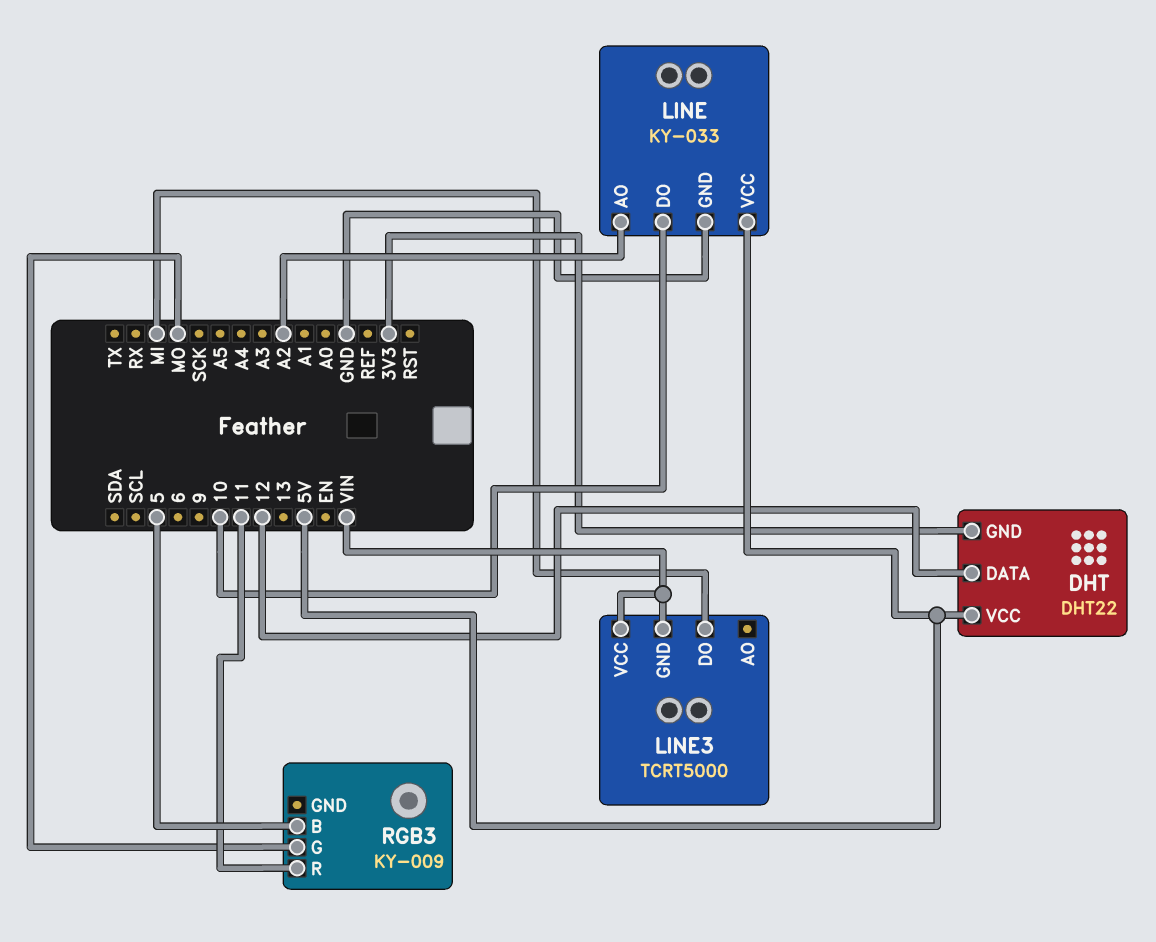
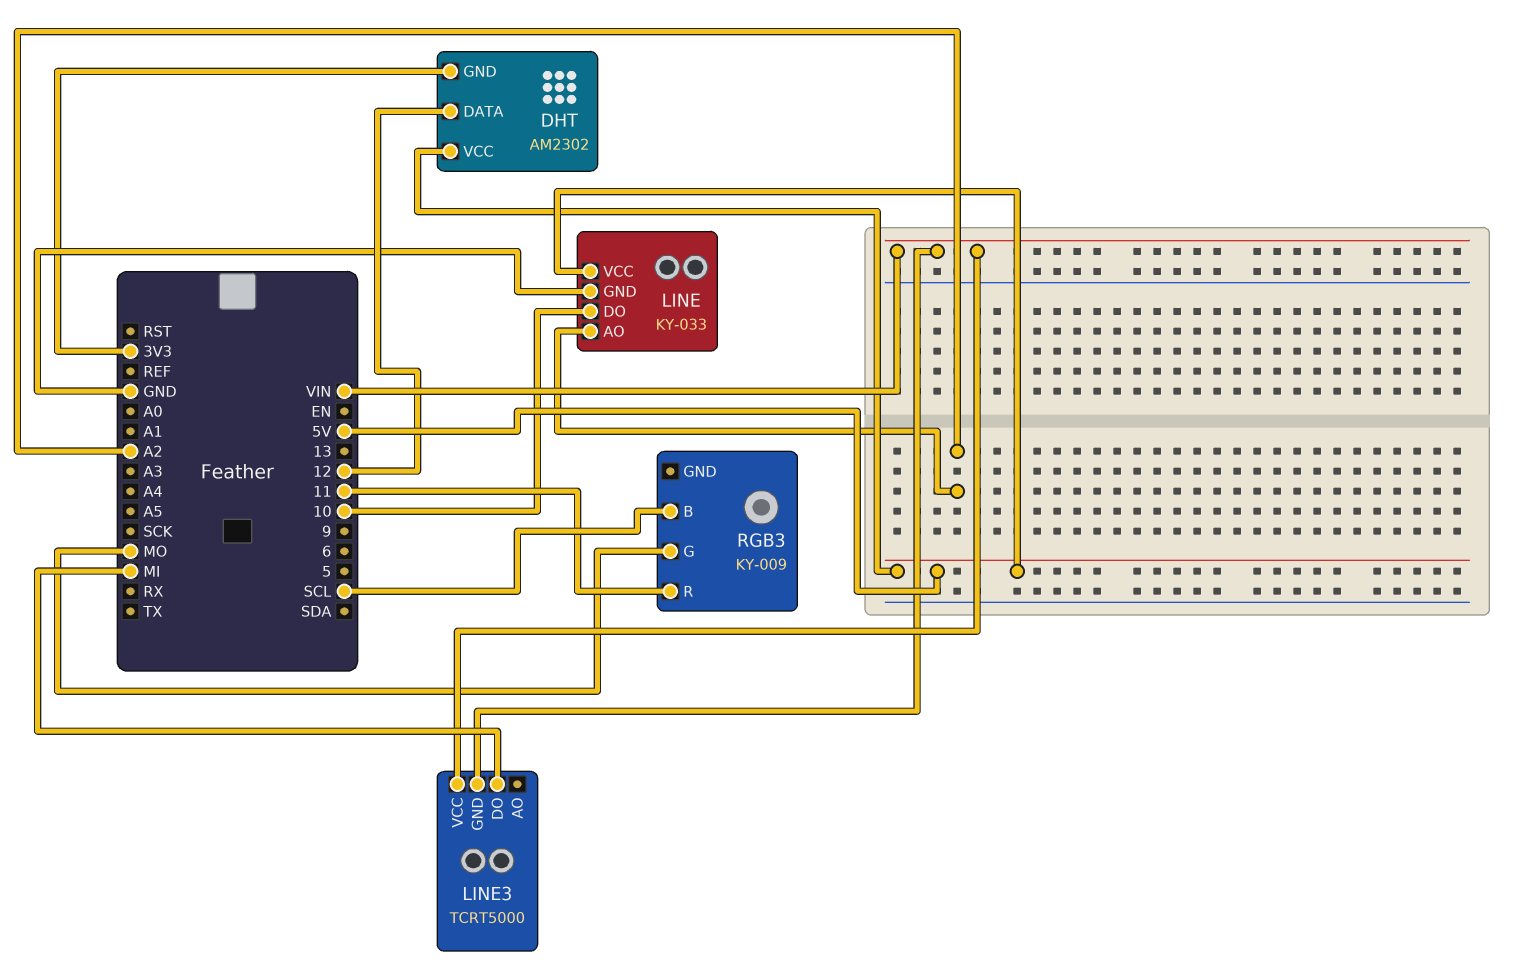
DHT: DHT22 -> AM2302
RGB3 pin B: 5 -> SCL

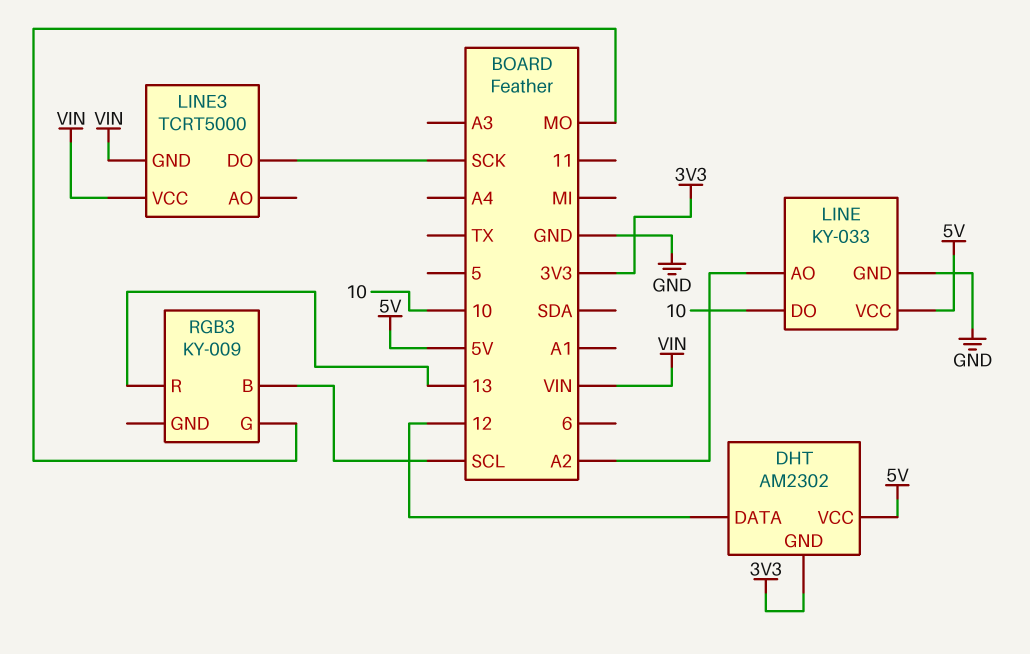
LINE3 pin DO: MI -> SCK
RGB3 pin R: 11 -> 13

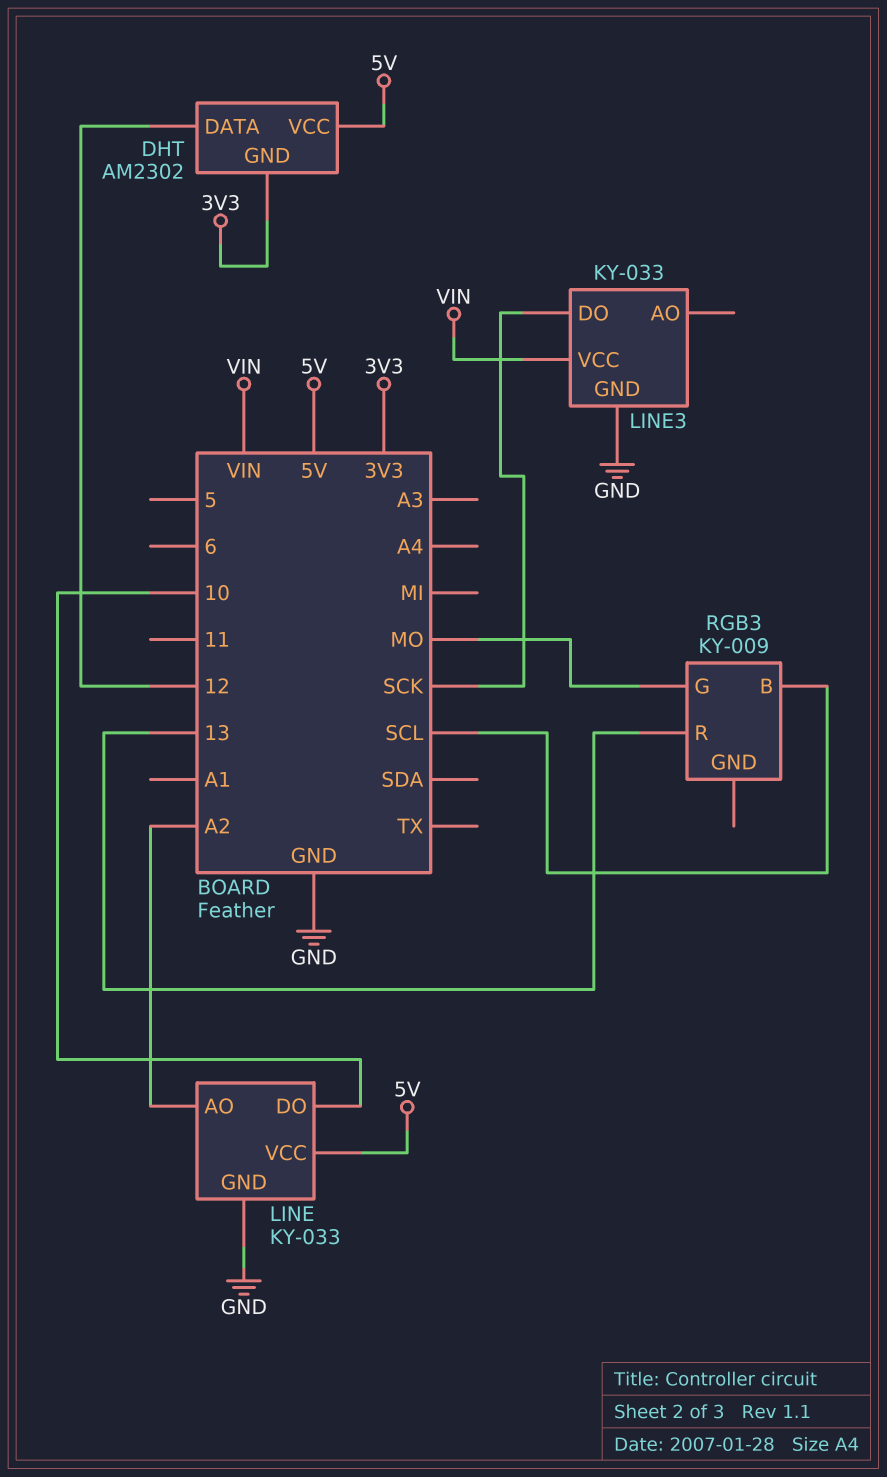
LINE3: TCRT5000 -> KY-033
LINE3 pin GND: VIN -> GND

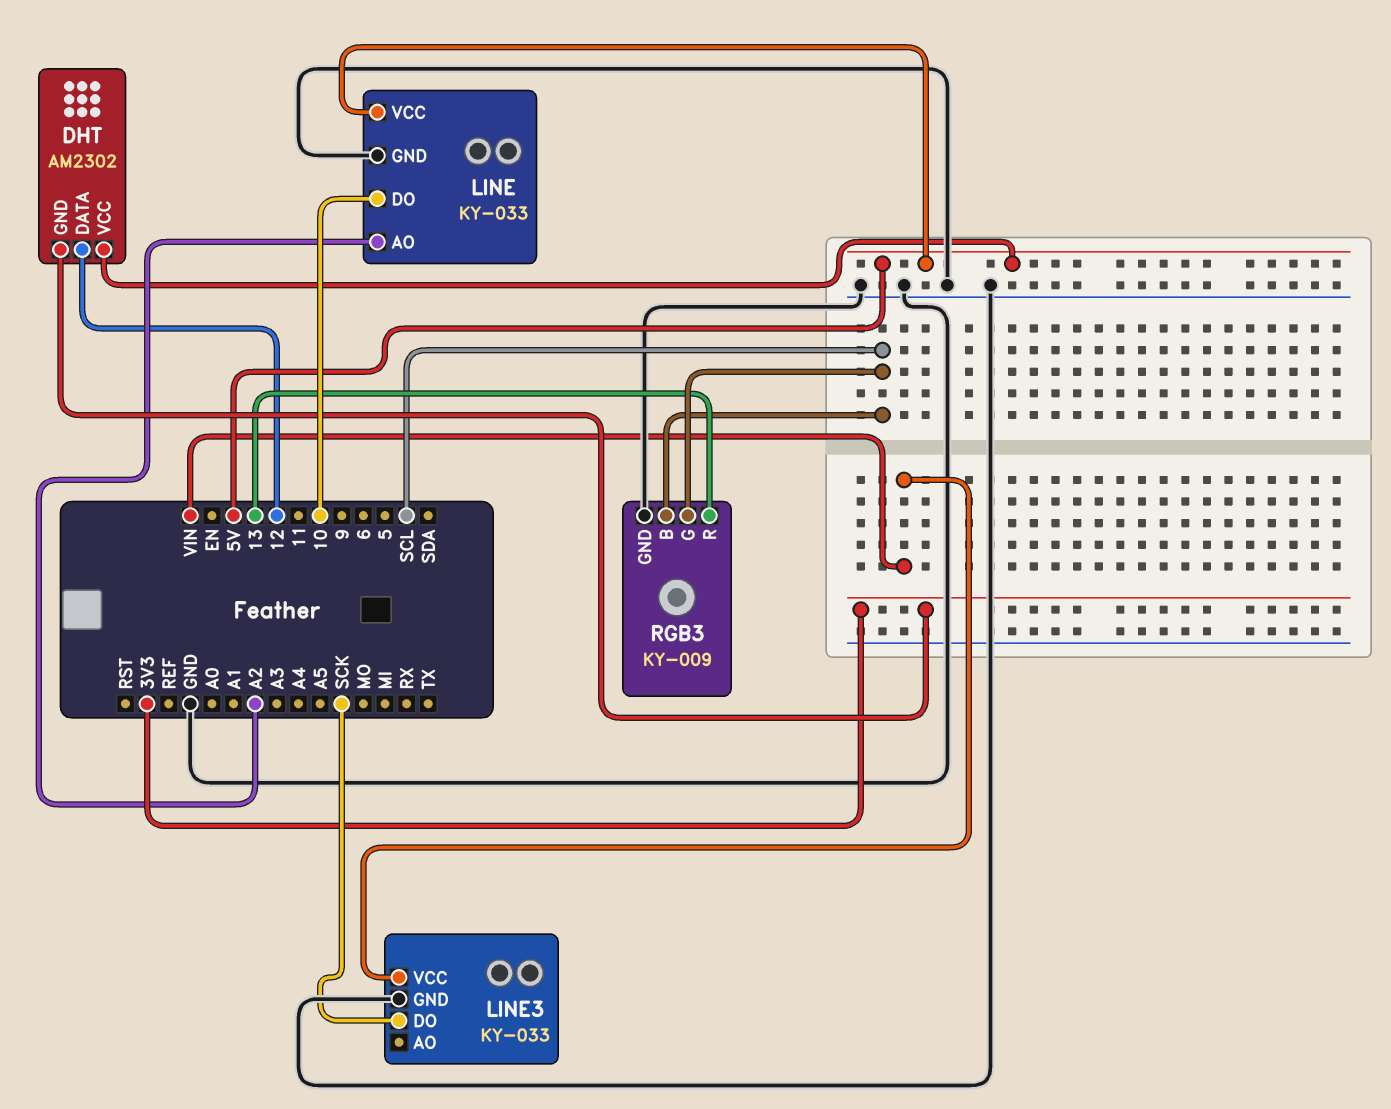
RGB3 pin G: MO -> SCL
RGB3 pin GND: none -> GND

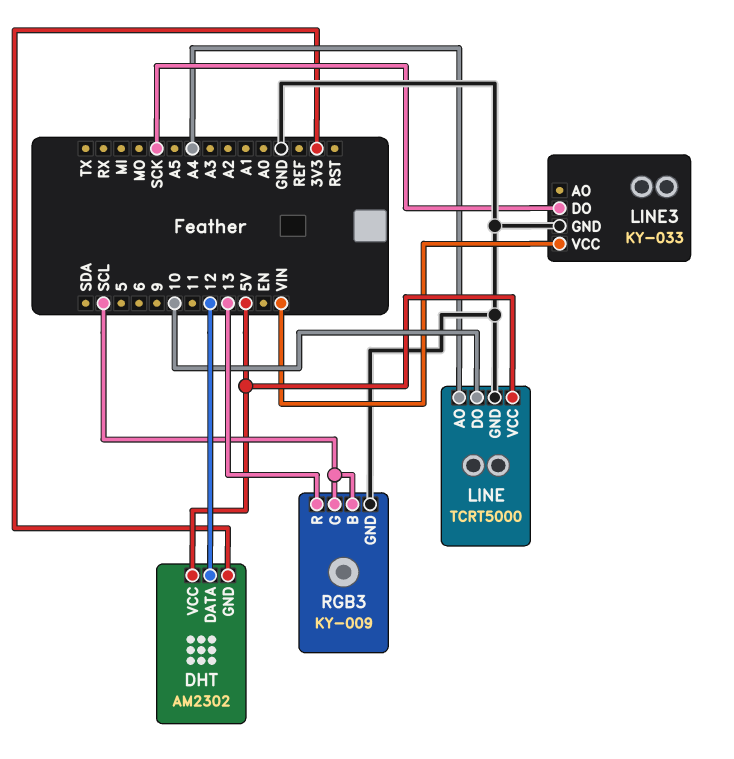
LINE: KY-033 -> TCRT5000
LINE pin AO: A2 -> A4

